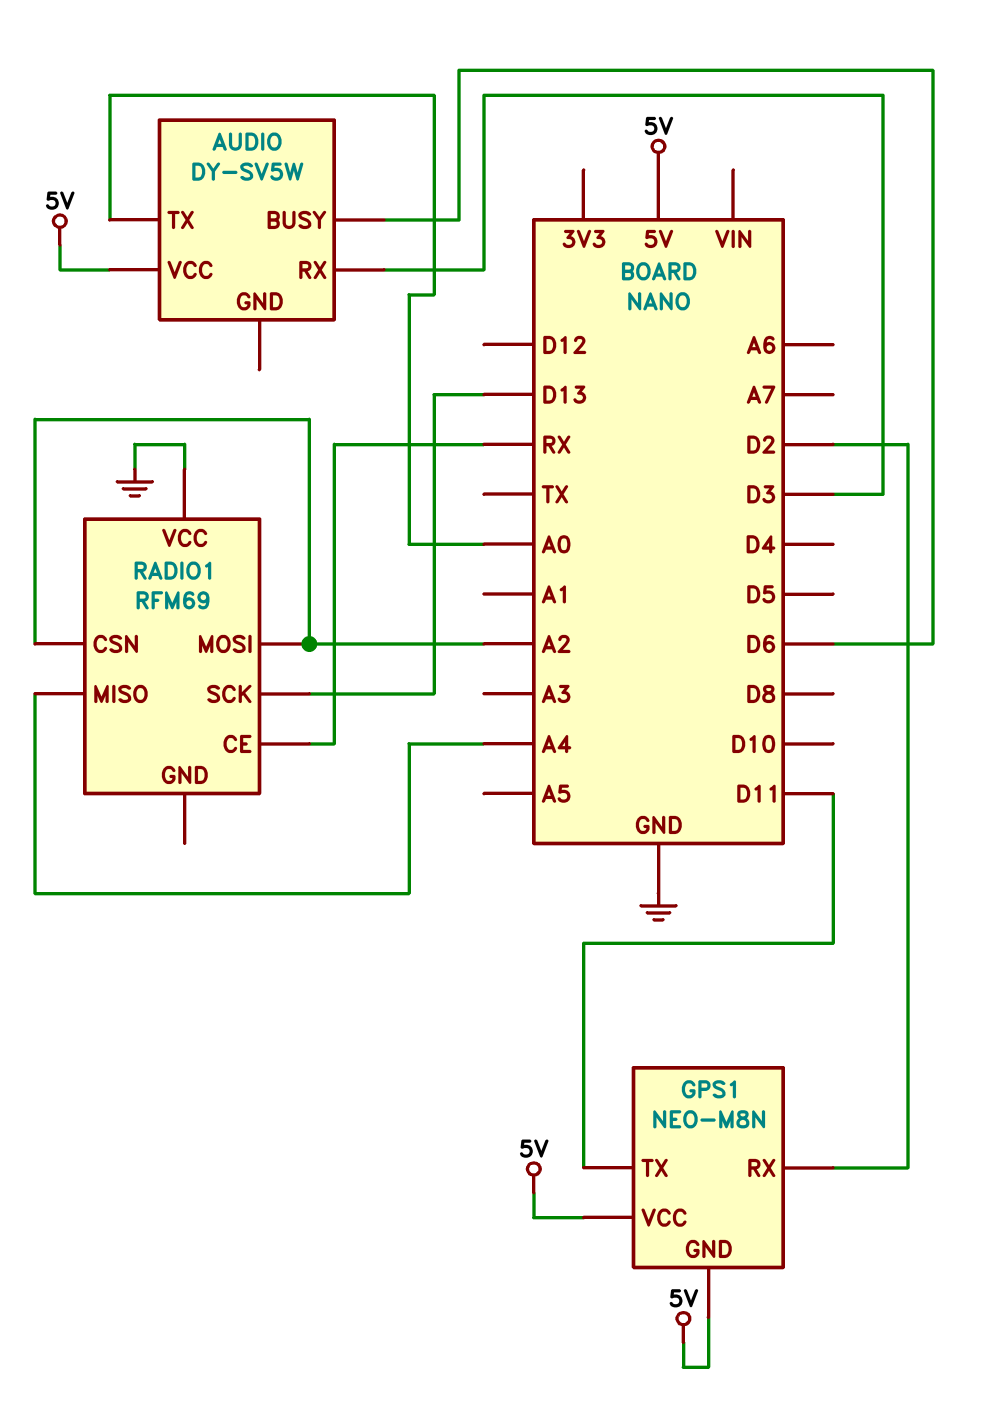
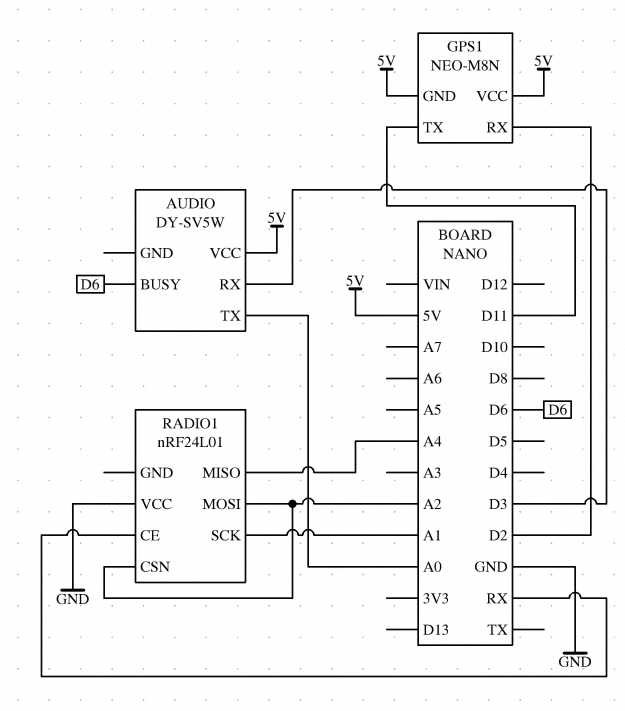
RADIO1: RFM69 -> nRF24L01
RADIO1 pin SCK: D13 -> A1

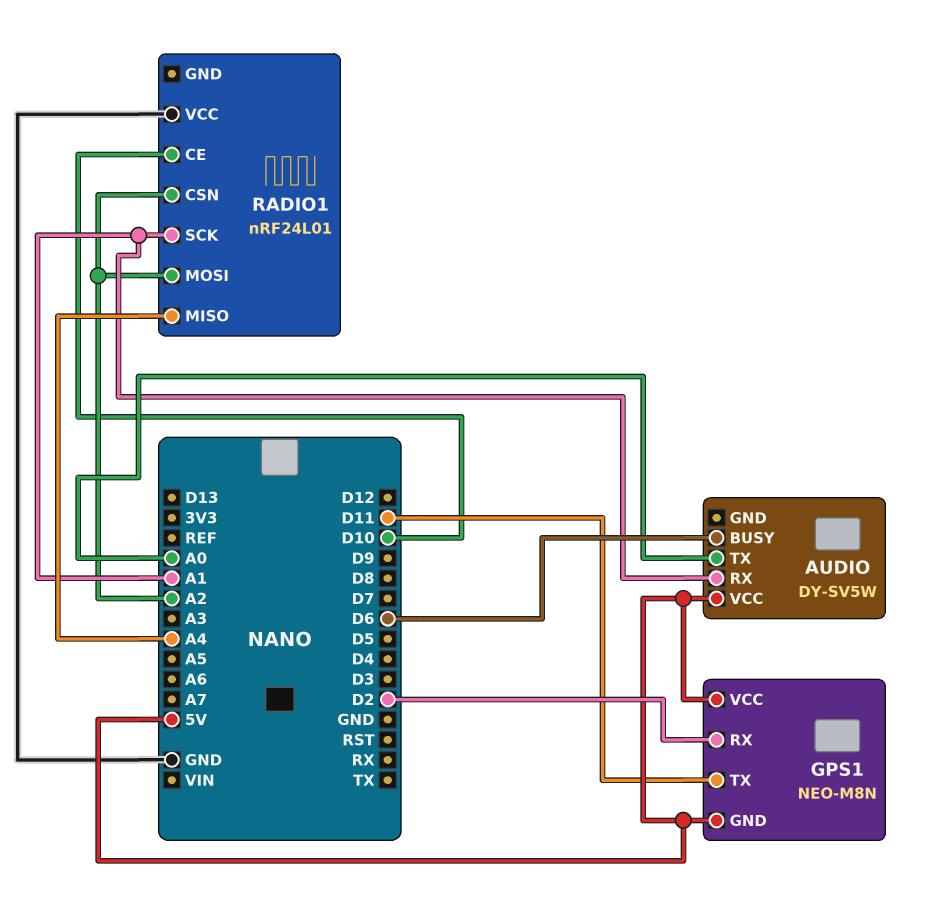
AUDIO pin RX: D3 -> A1
RADIO1 pin CE: RX -> D10

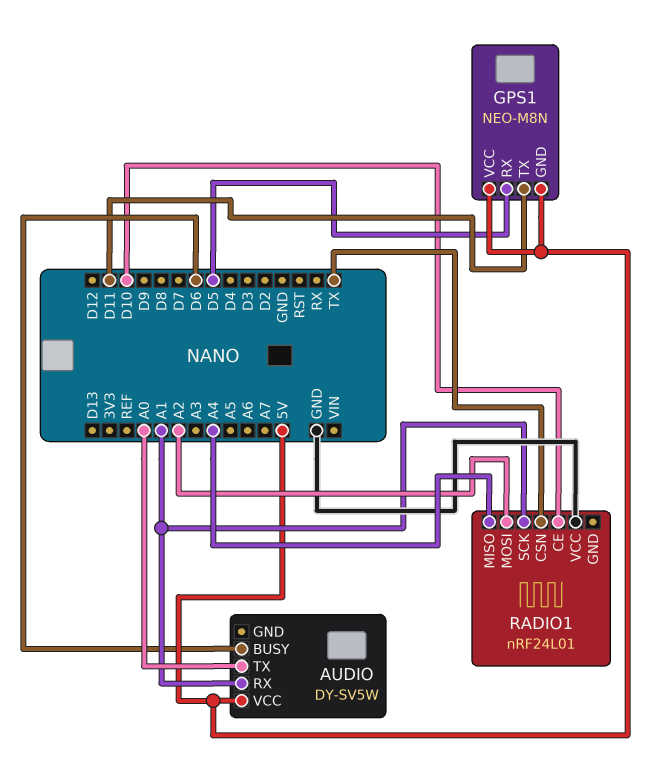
GPS1 pin RX: D2 -> D5
RADIO1 pin CSN: A2 -> TX

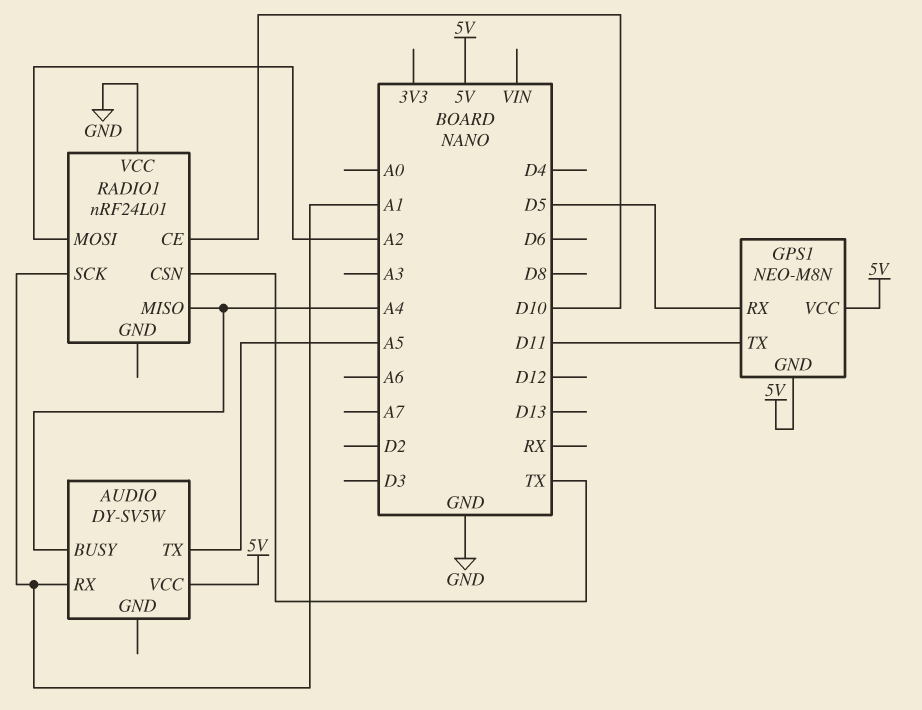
AUDIO pin BUSY: D6 -> A4
AUDIO pin TX: A0 -> A5

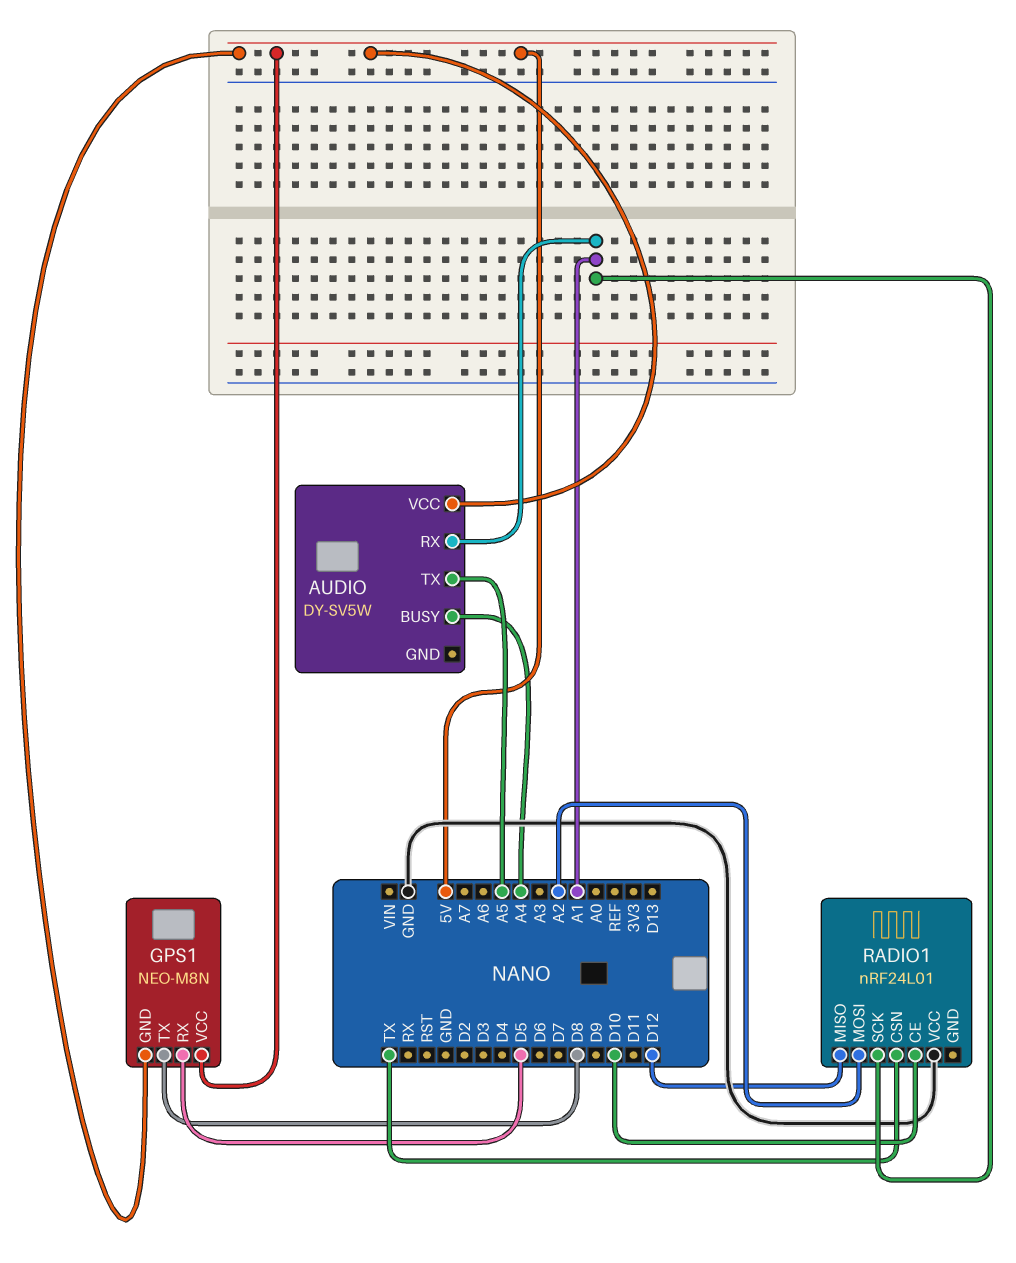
GPS1 pin TX: D11 -> D8
RADIO1 pin MISO: A4 -> D12

